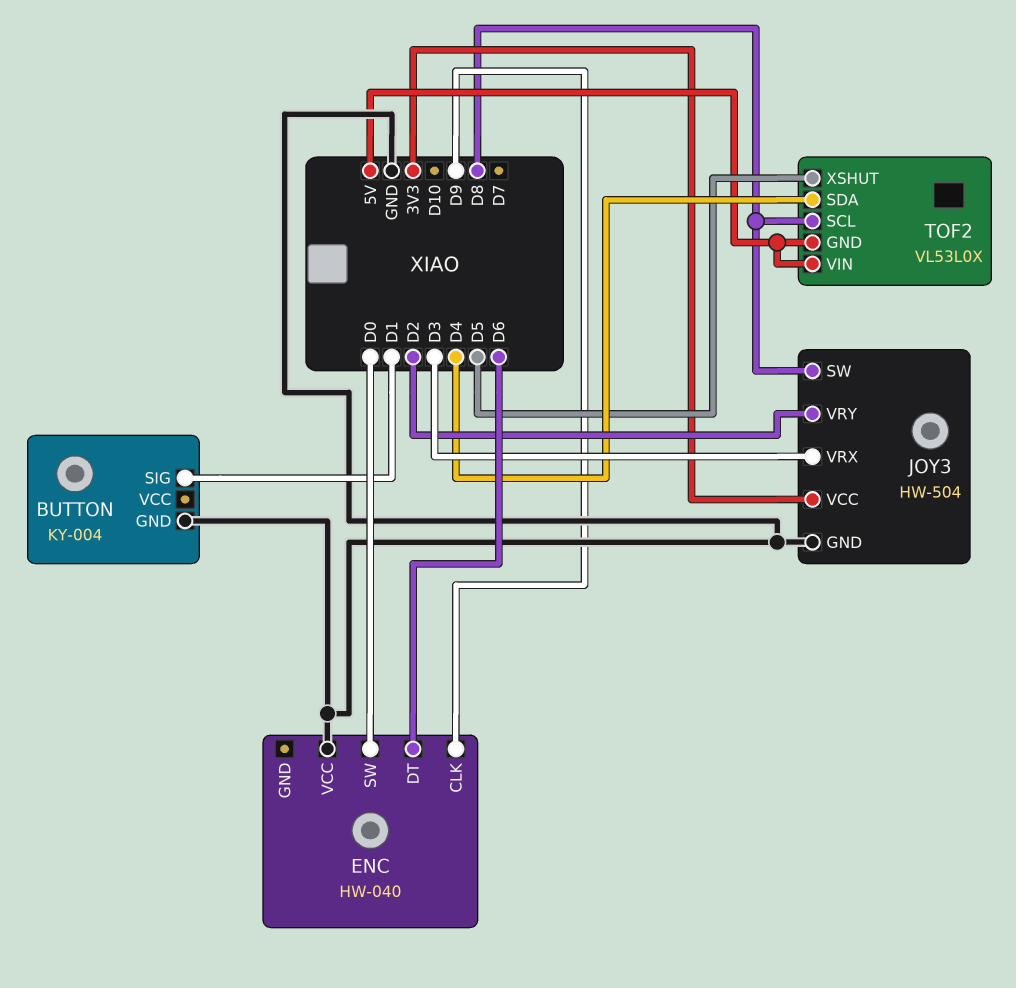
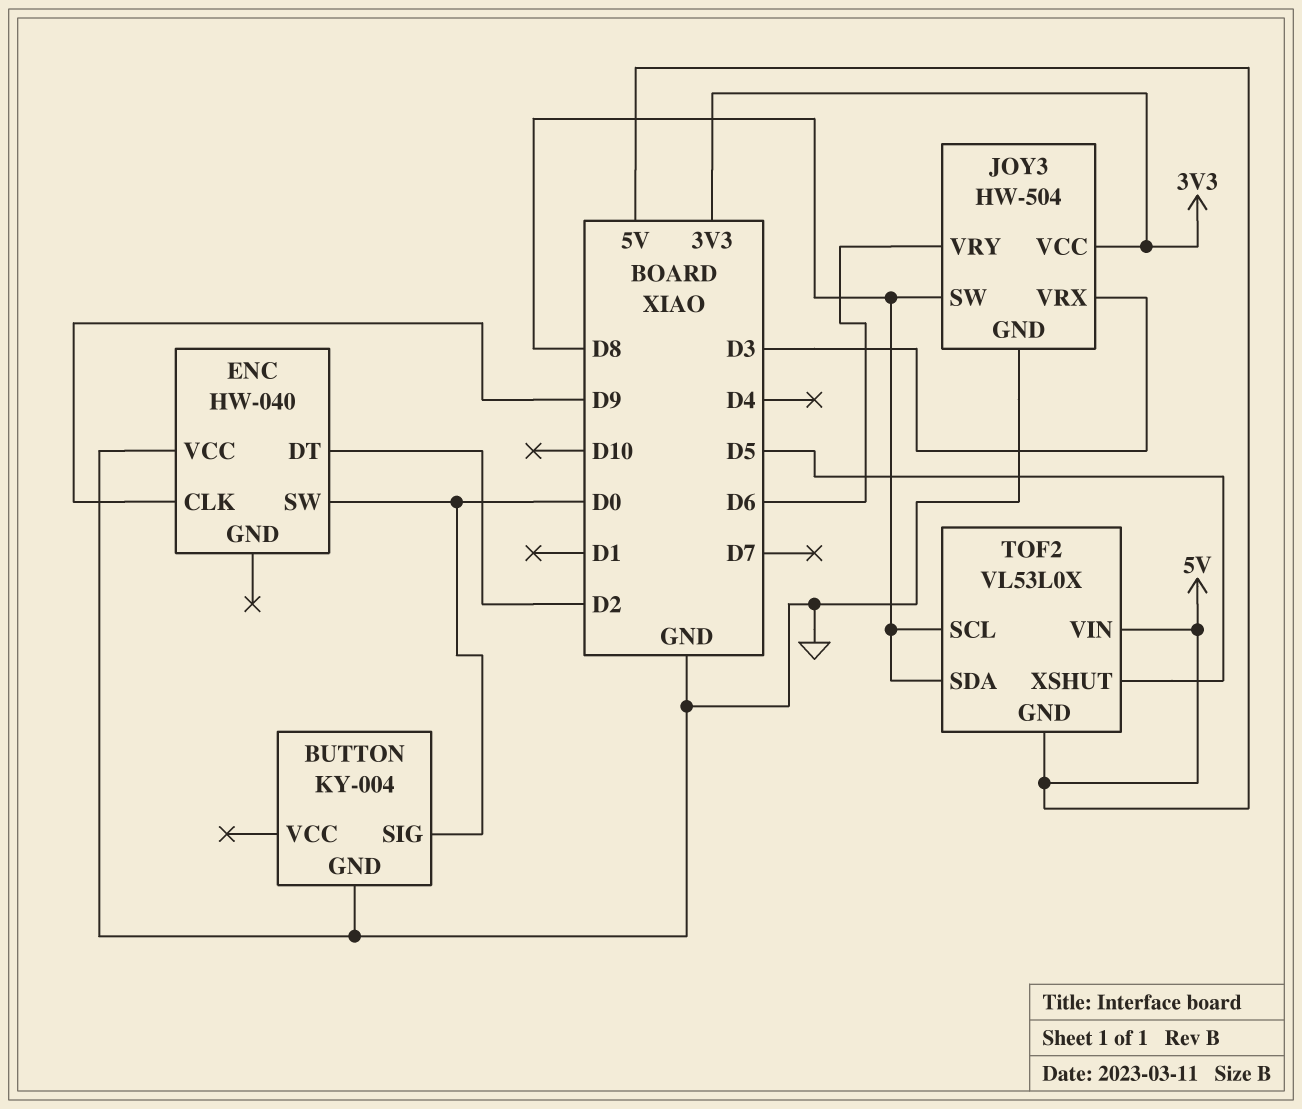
BUTTON pin SIG: D1 -> D0
ENC pin DT: D6 -> D2
JOY3 pin VRY: D2 -> D6
TOF2 pin SDA: D4 -> D8

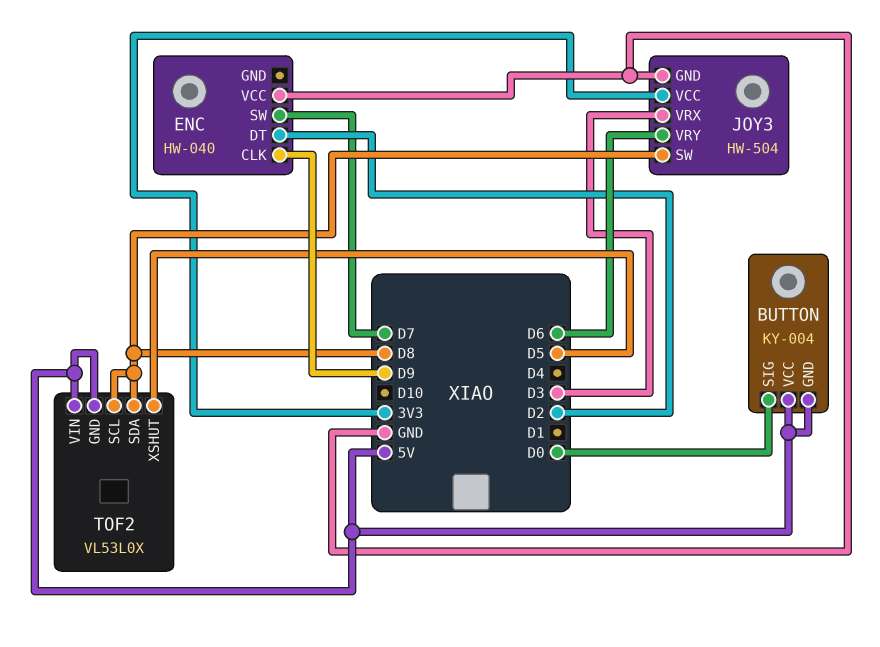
BUTTON pin GND: GND -> 5V
BUTTON pin VCC: none -> 5V
ENC pin SW: D0 -> D7

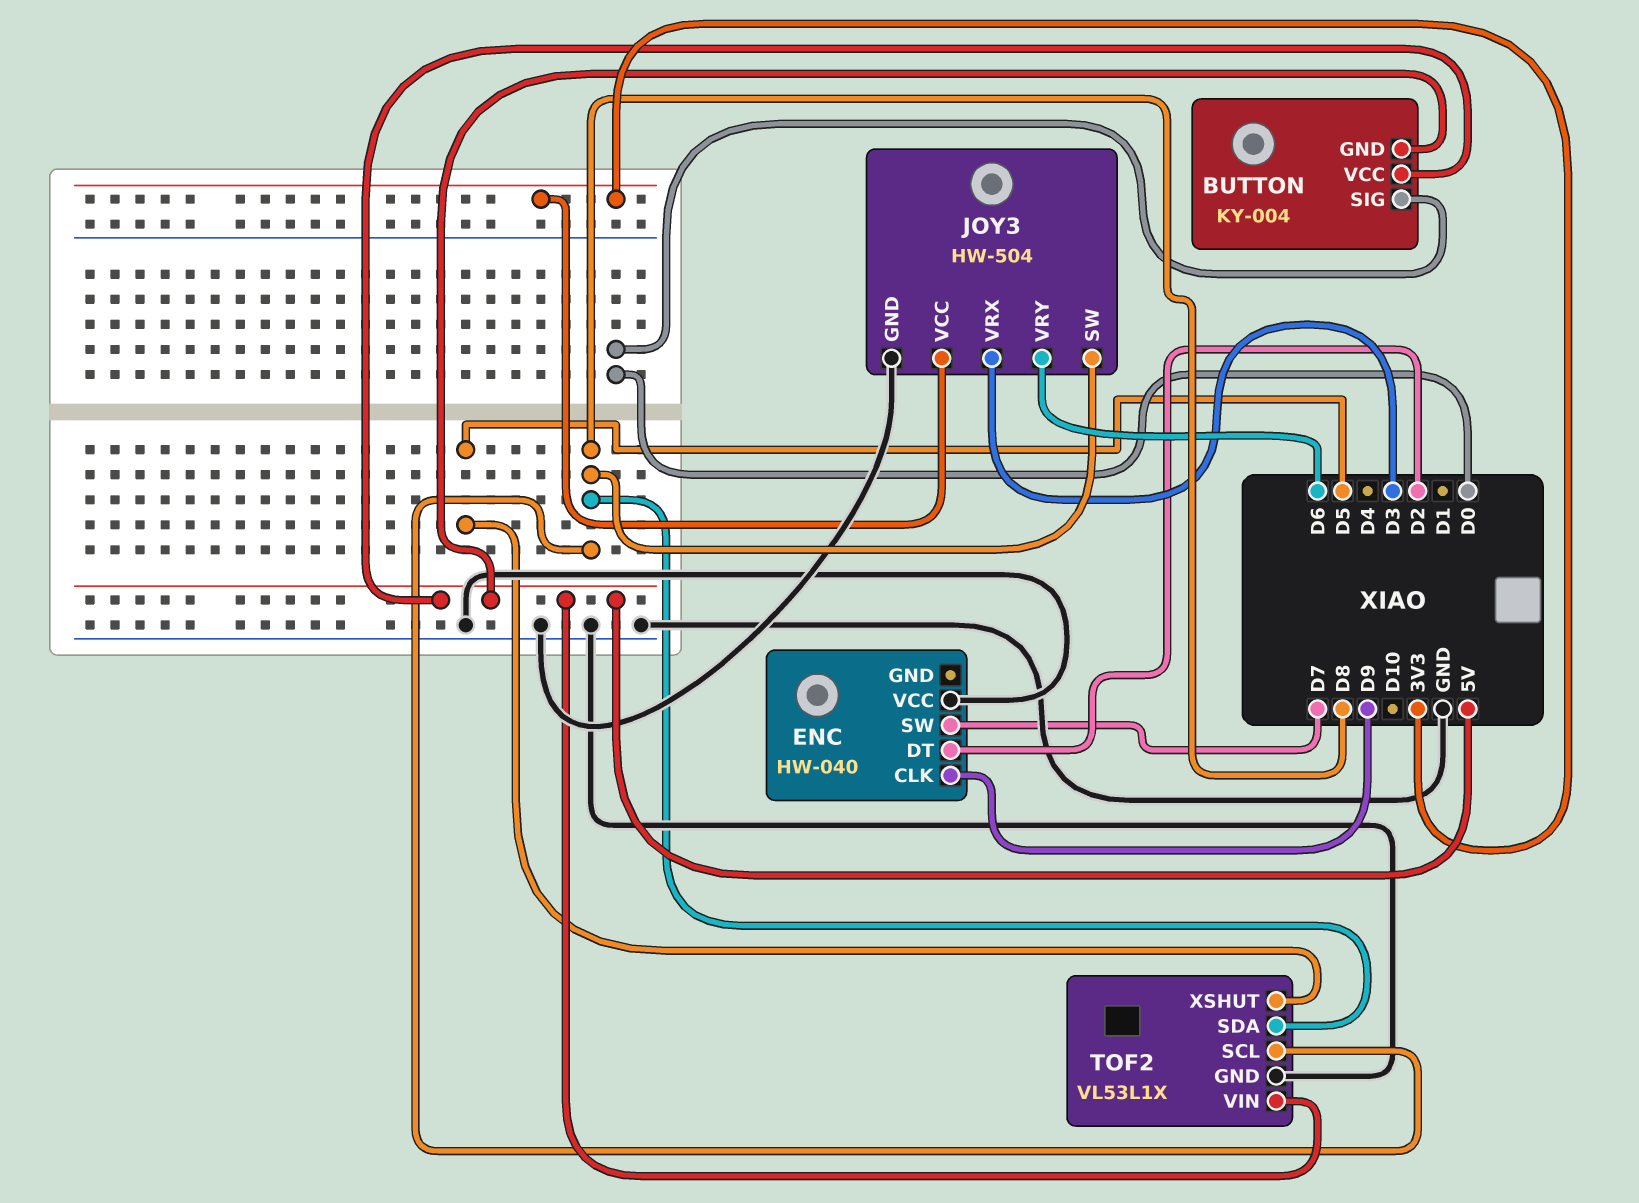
TOF2: VL53L0X -> VL53L1X
TOF2 pin GND: 5V -> GND

